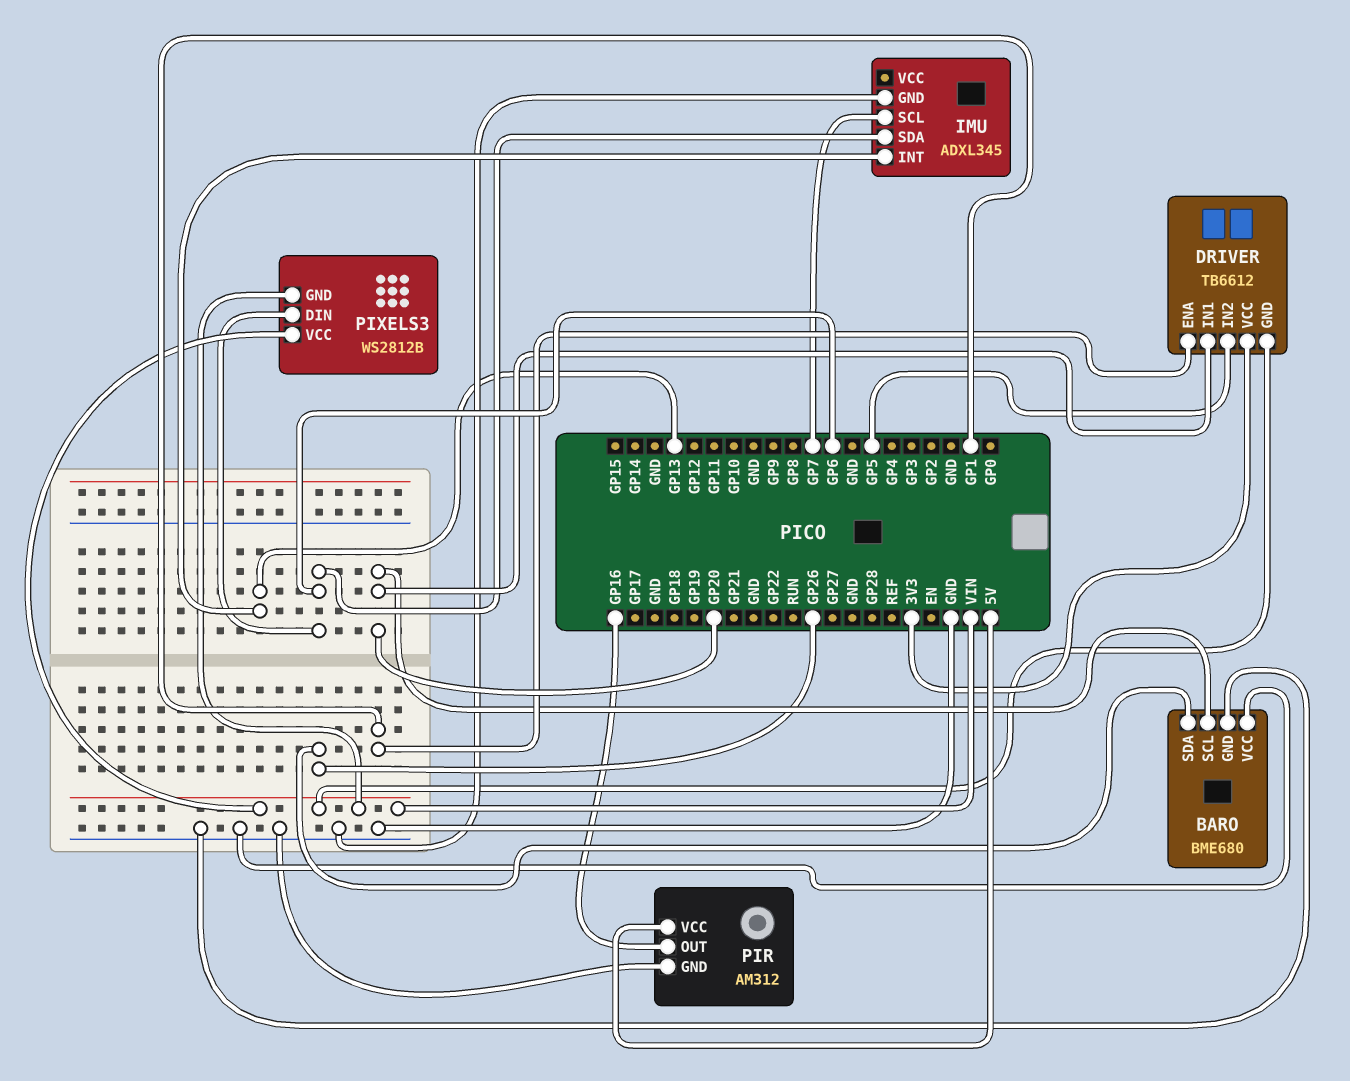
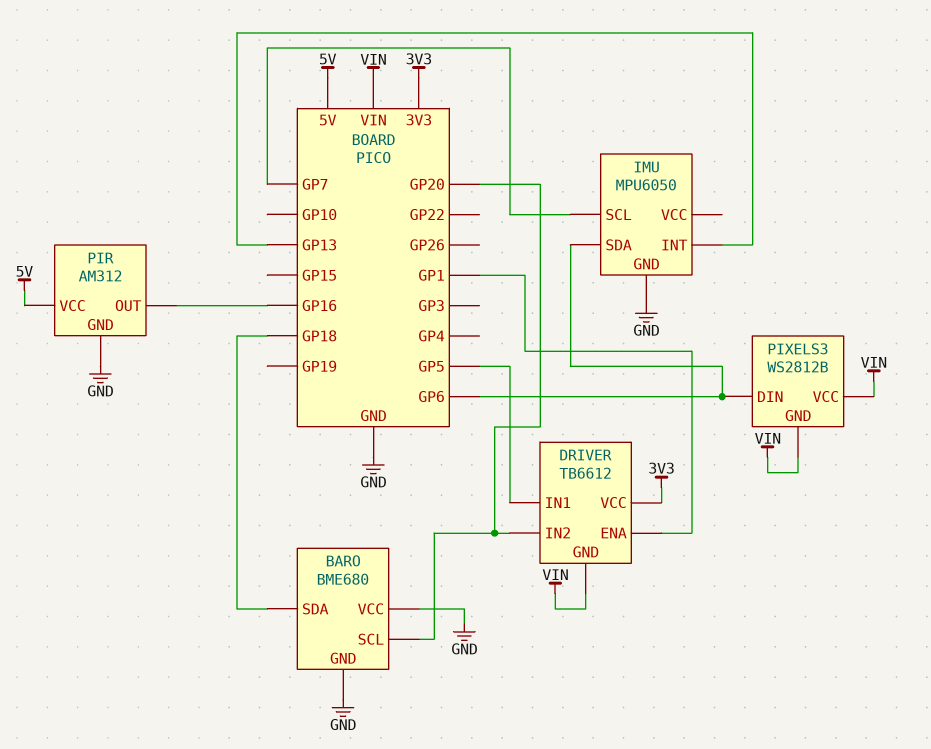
BARO pin SDA: GP26 -> GP18
DRIVER pin IN1: GP20 -> GP5
DRIVER pin IN2: GP5 -> GP20
IMU: ADXL345 -> MPU6050

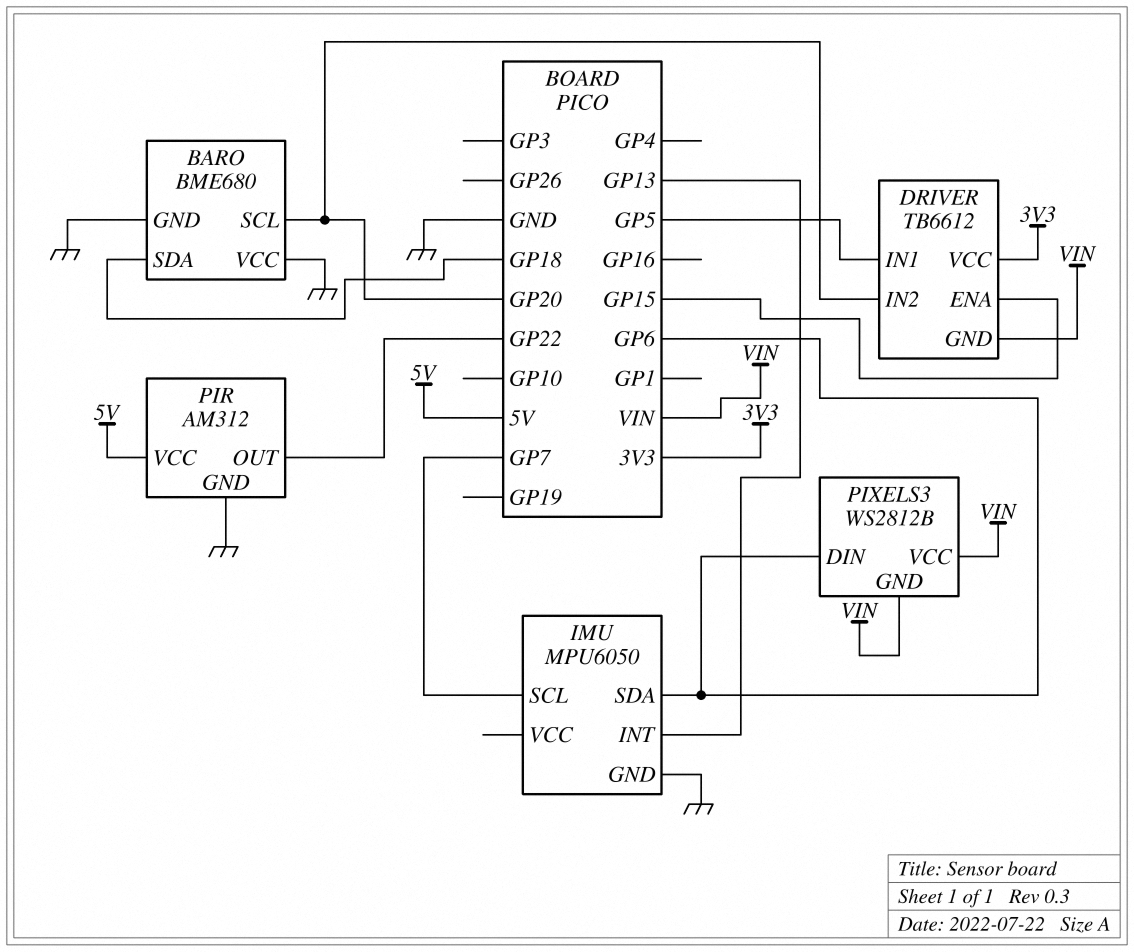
DRIVER pin ENA: GP1 -> GP15
PIR pin OUT: GP16 -> GP22

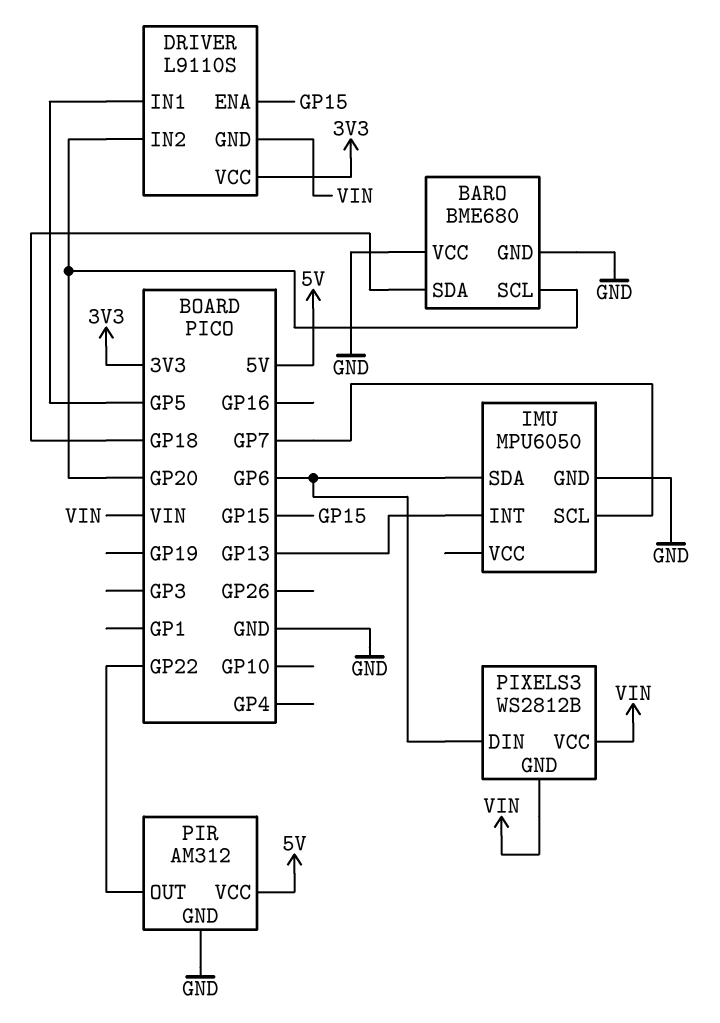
DRIVER: TB6612 -> L9110S

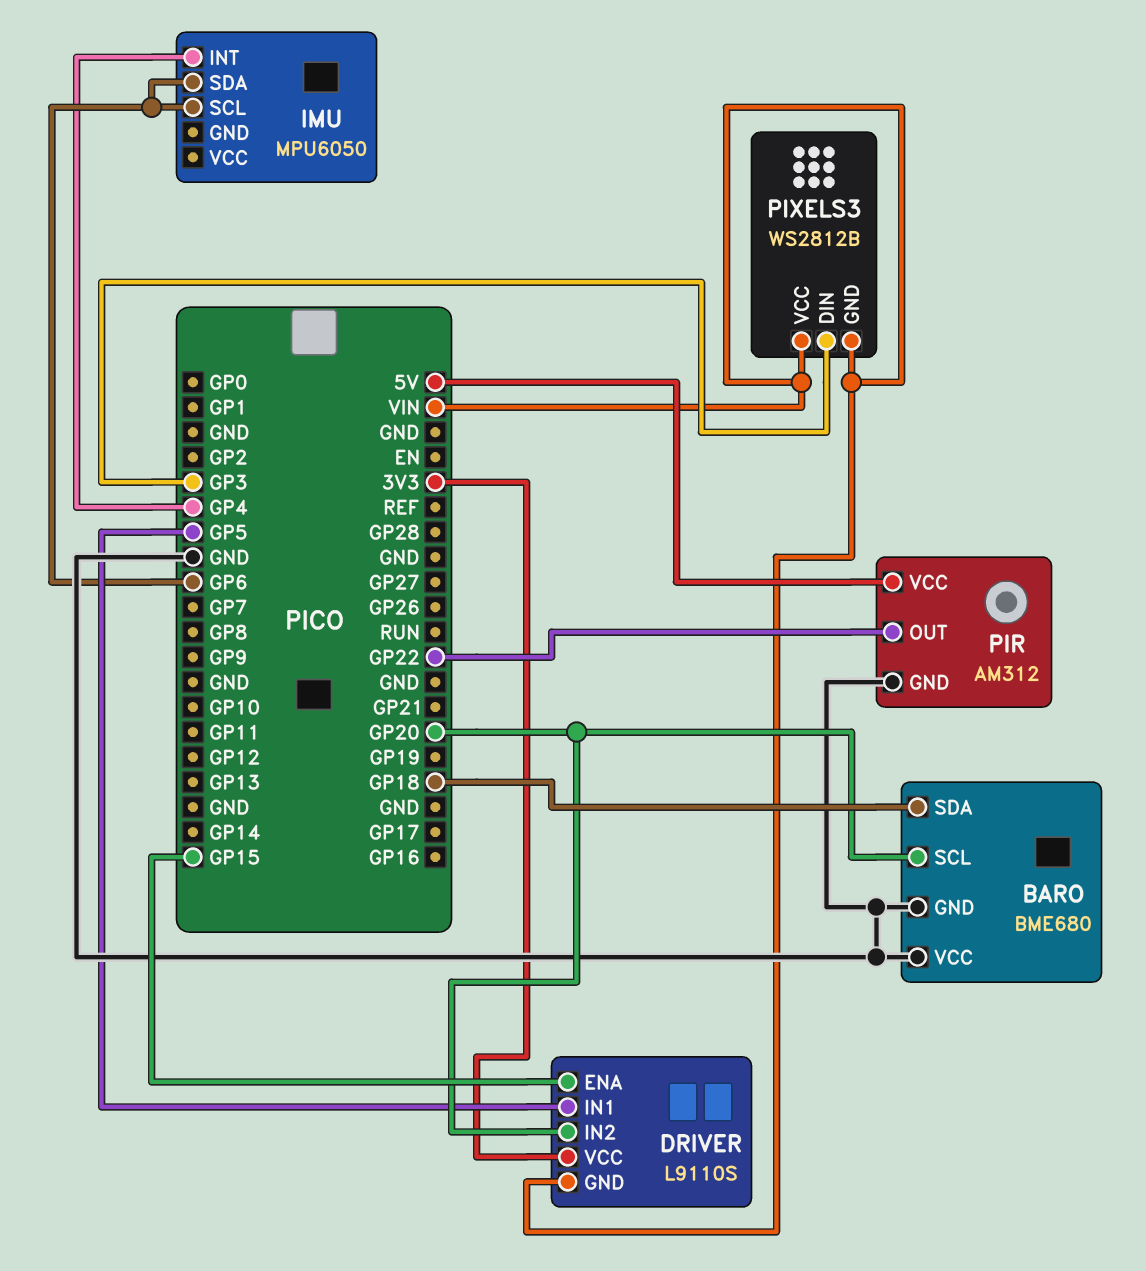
IMU pin GND: GND -> none
IMU pin INT: GP13 -> GP4
IMU pin SCL: GP7 -> GP6
PIXELS3 pin DIN: GP6 -> GP3

